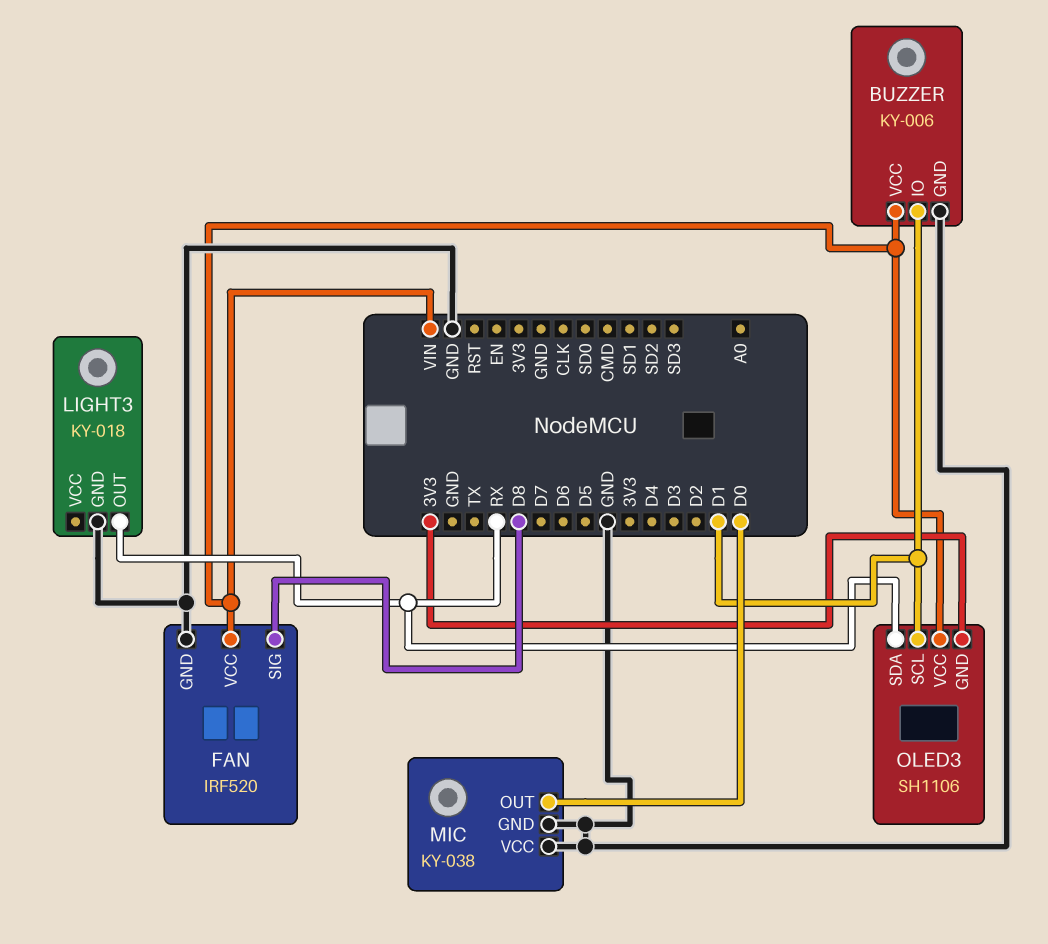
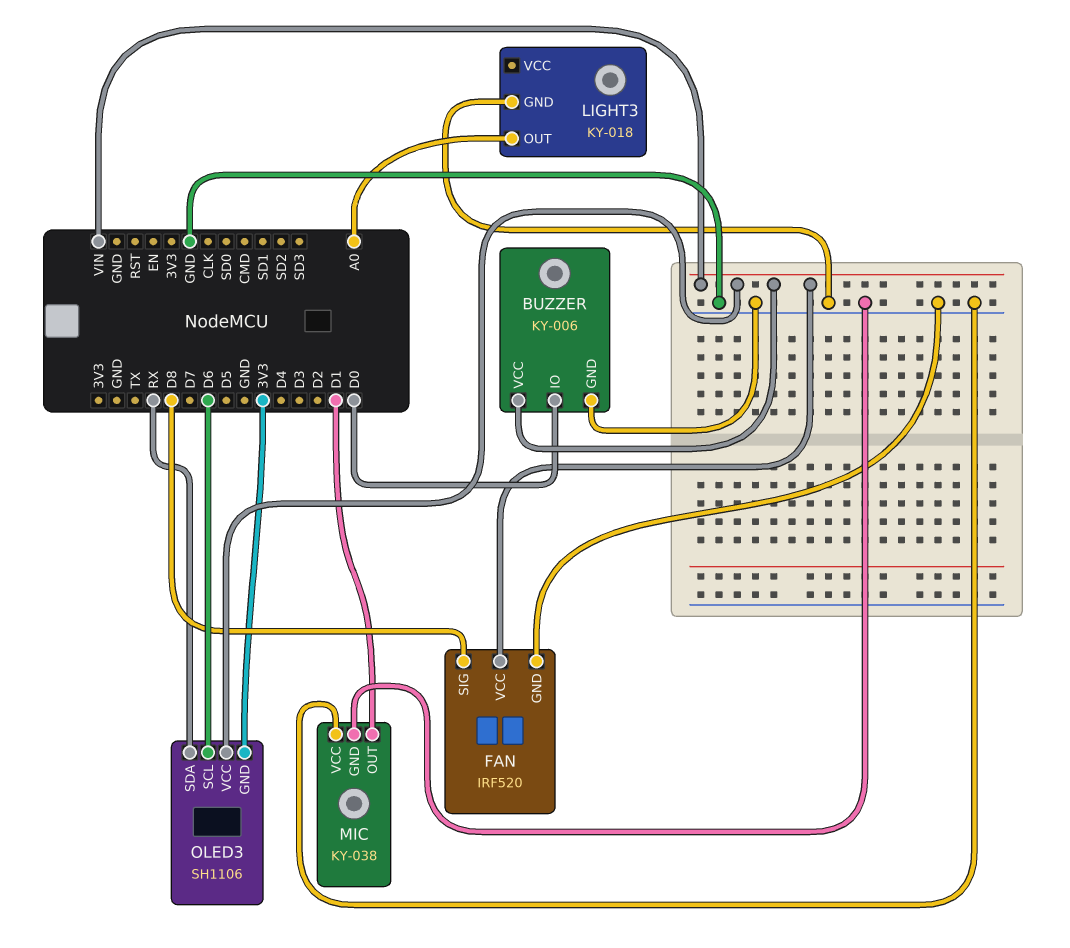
BUZZER pin IO: D1 -> D0
LIGHT3 pin OUT: RX -> A0
MIC pin OUT: D0 -> D1
OLED3 pin SCL: D1 -> D6

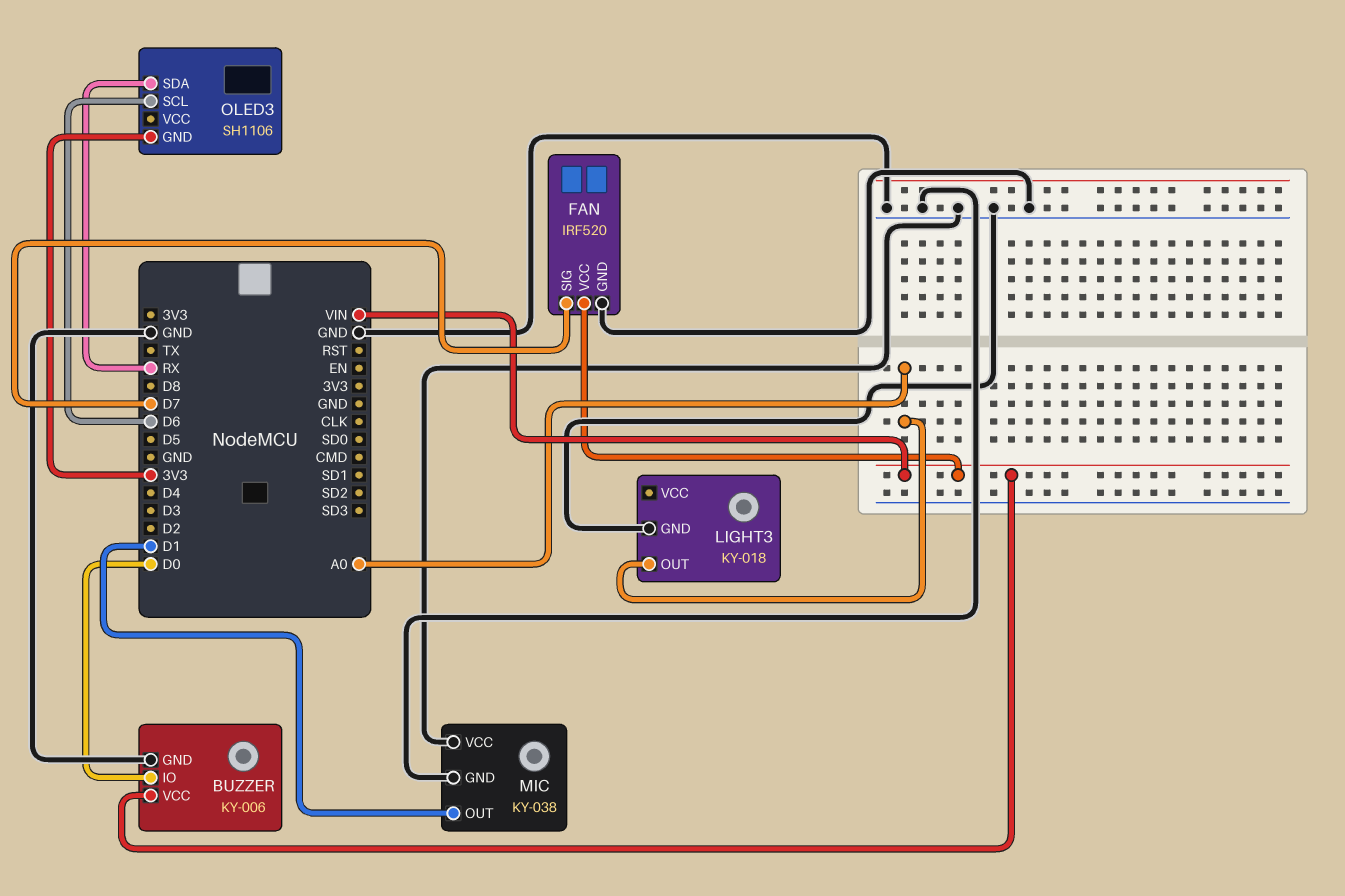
FAN pin SIG: D8 -> D7
OLED3 pin VCC: VIN -> none

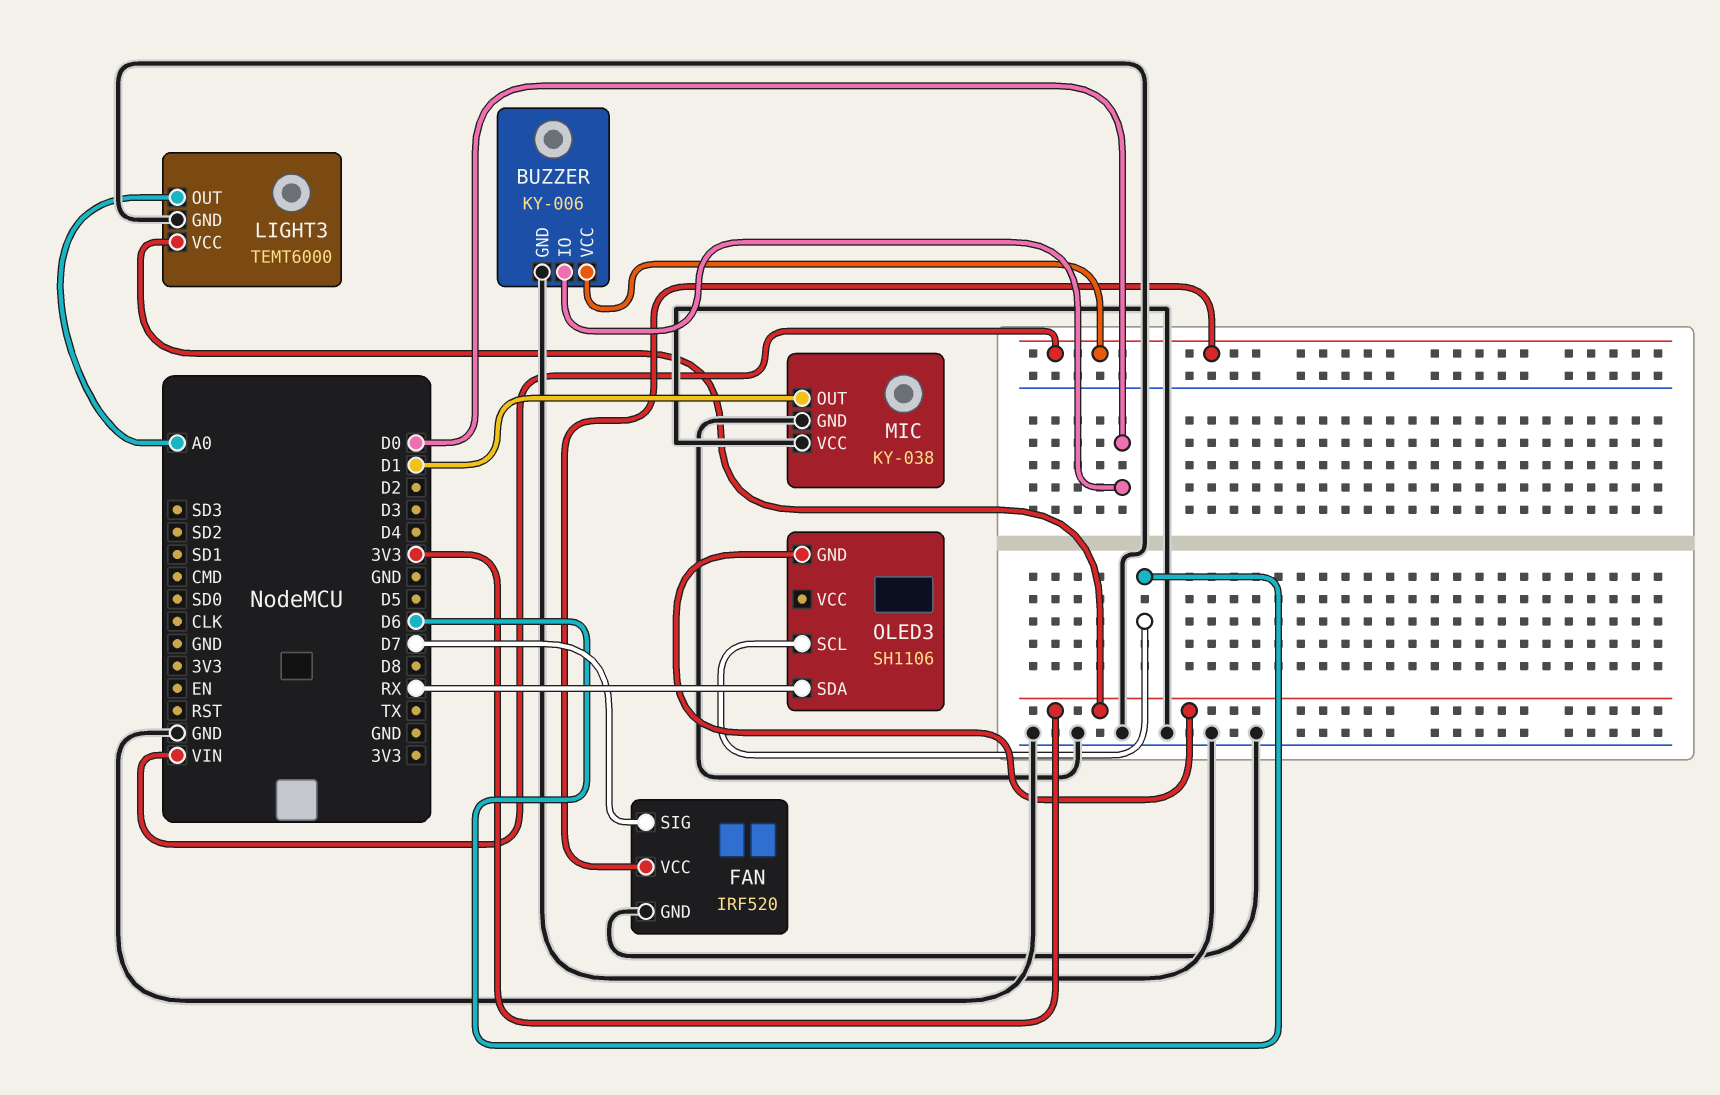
LIGHT3: KY-018 -> TEMT6000
LIGHT3 pin VCC: none -> 3V3

